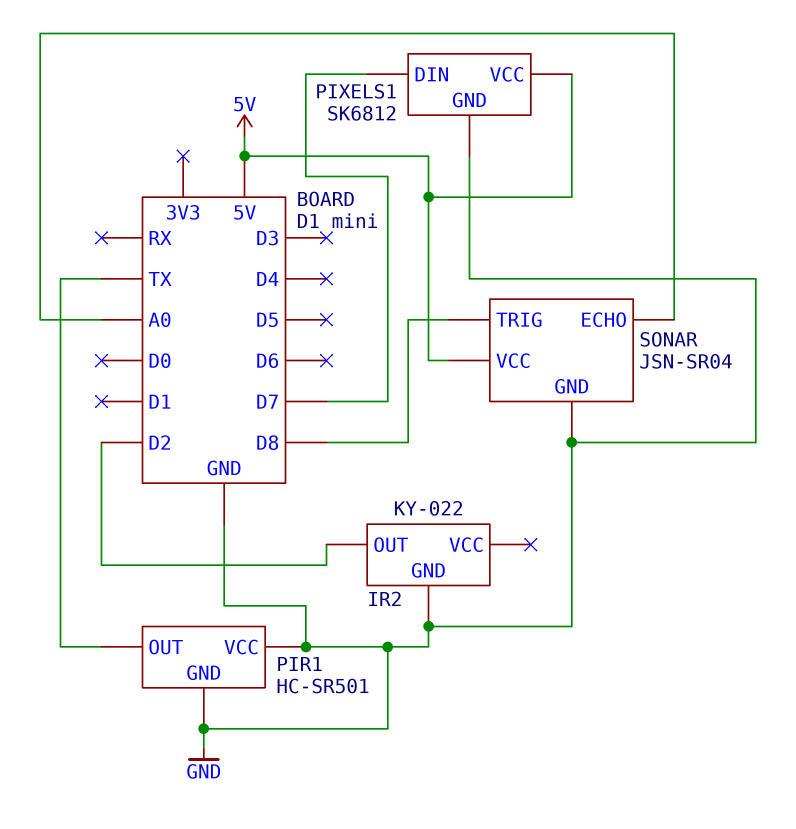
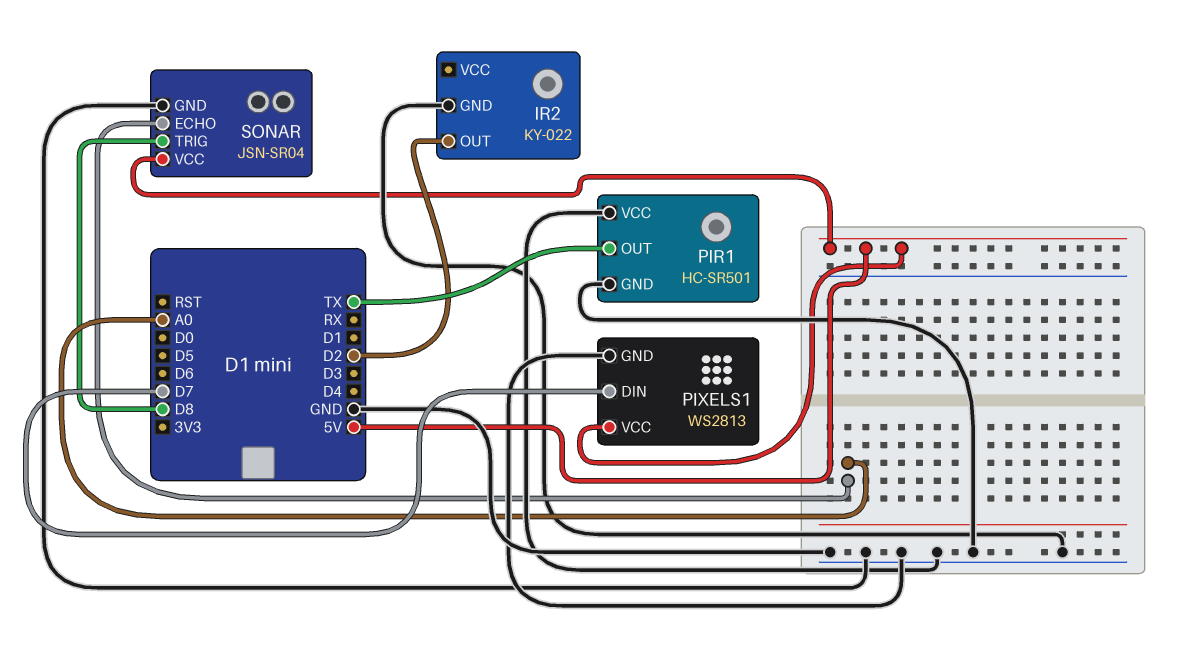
PIXELS1: SK6812 -> WS2813

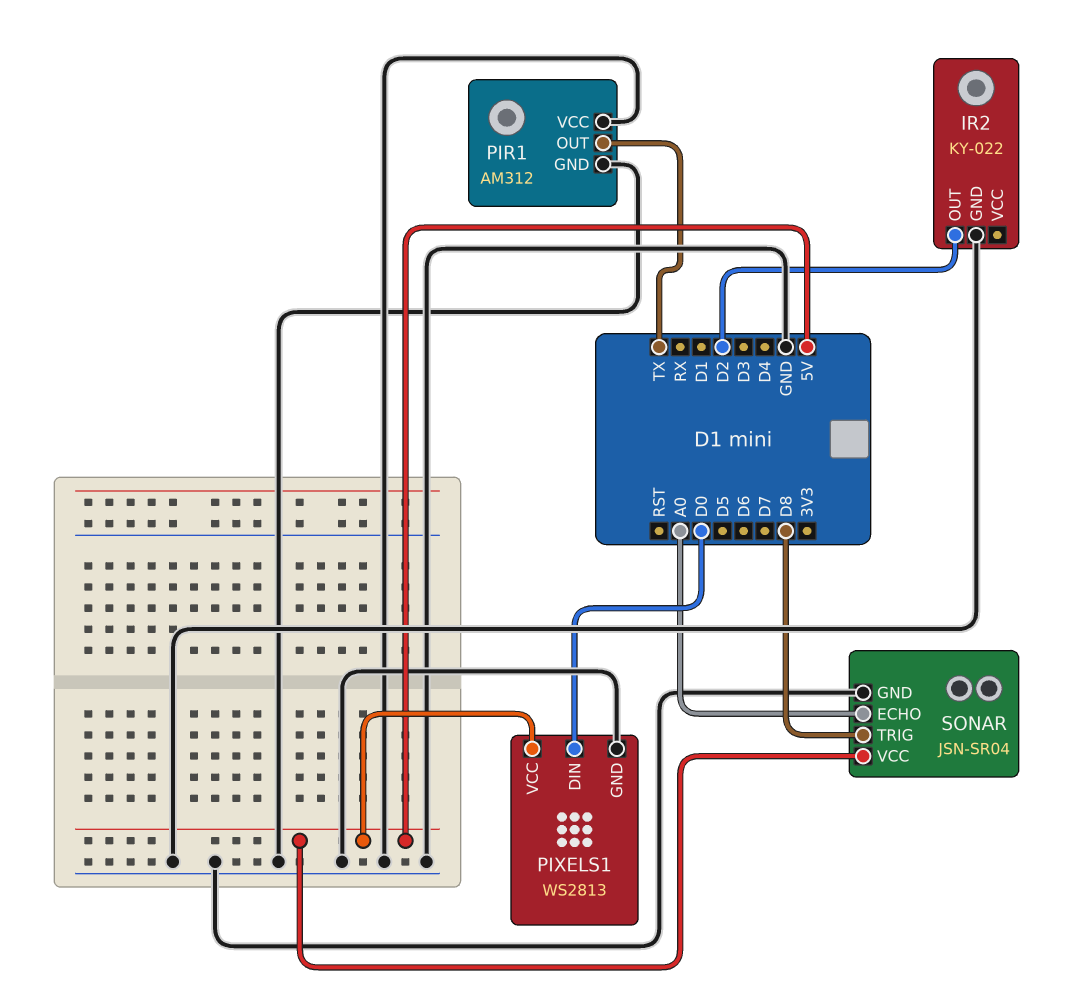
PIR1: HC-SR501 -> AM312
PIXELS1 pin DIN: D7 -> D0

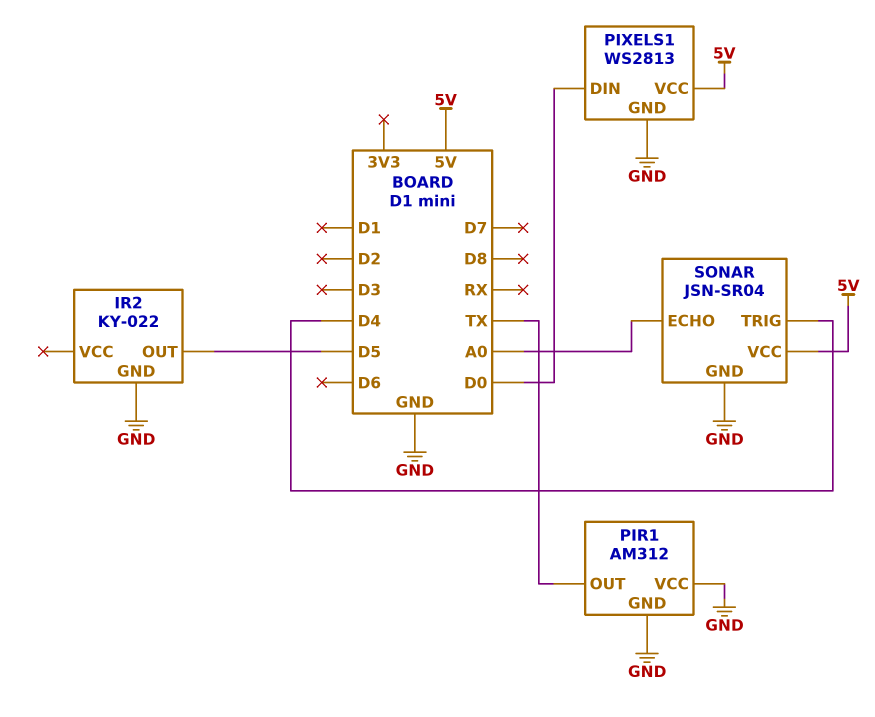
IR2 pin OUT: D2 -> D5
SONAR pin TRIG: D8 -> D4

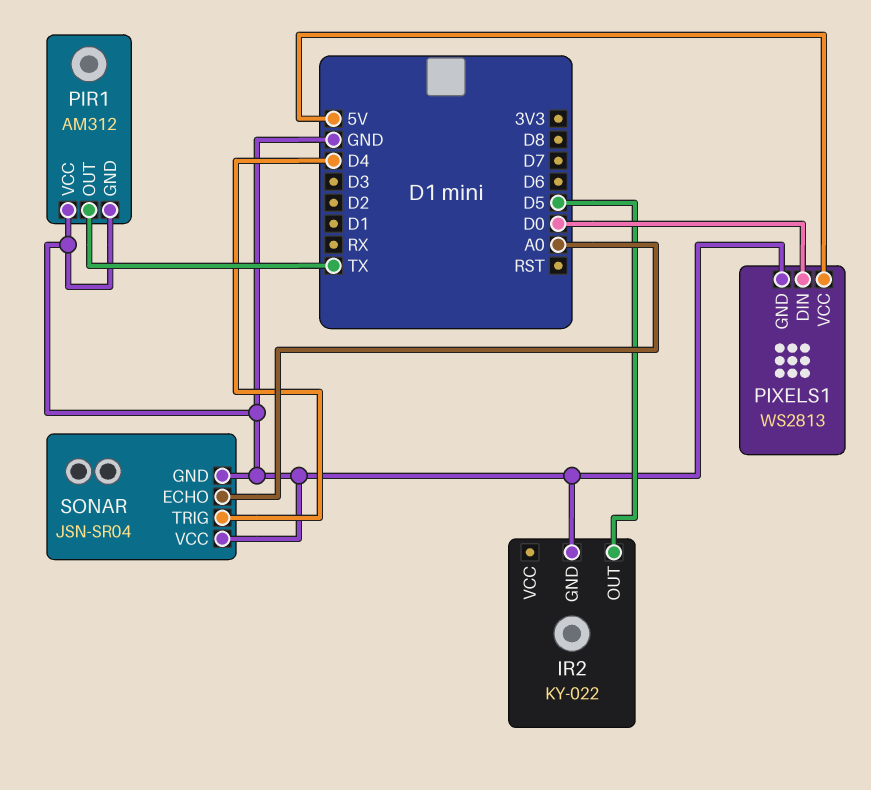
SONAR pin VCC: 5V -> GND

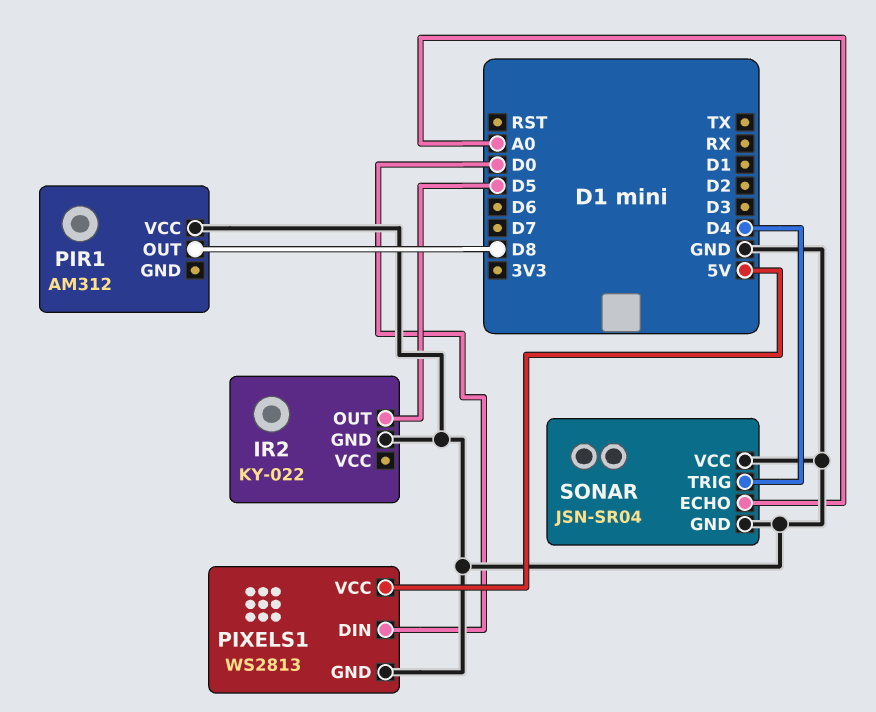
PIR1 pin GND: GND -> none
PIR1 pin OUT: TX -> D8

